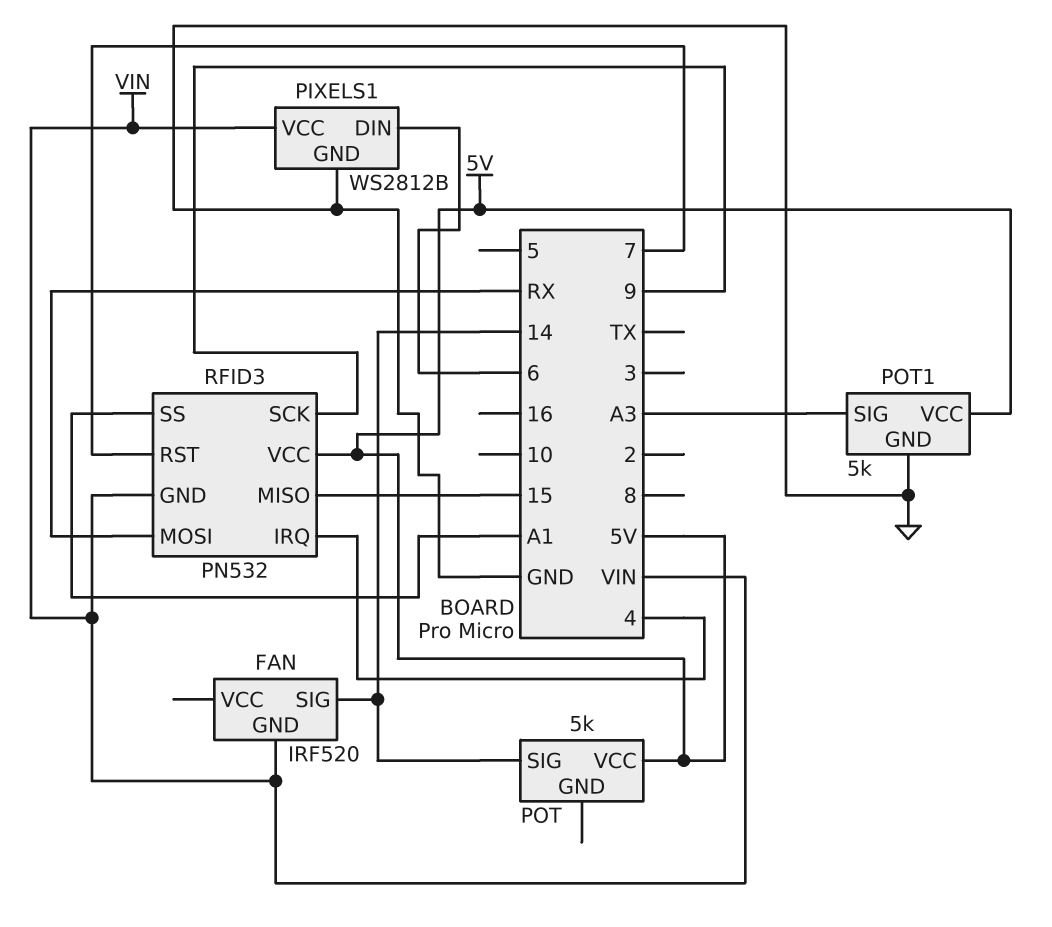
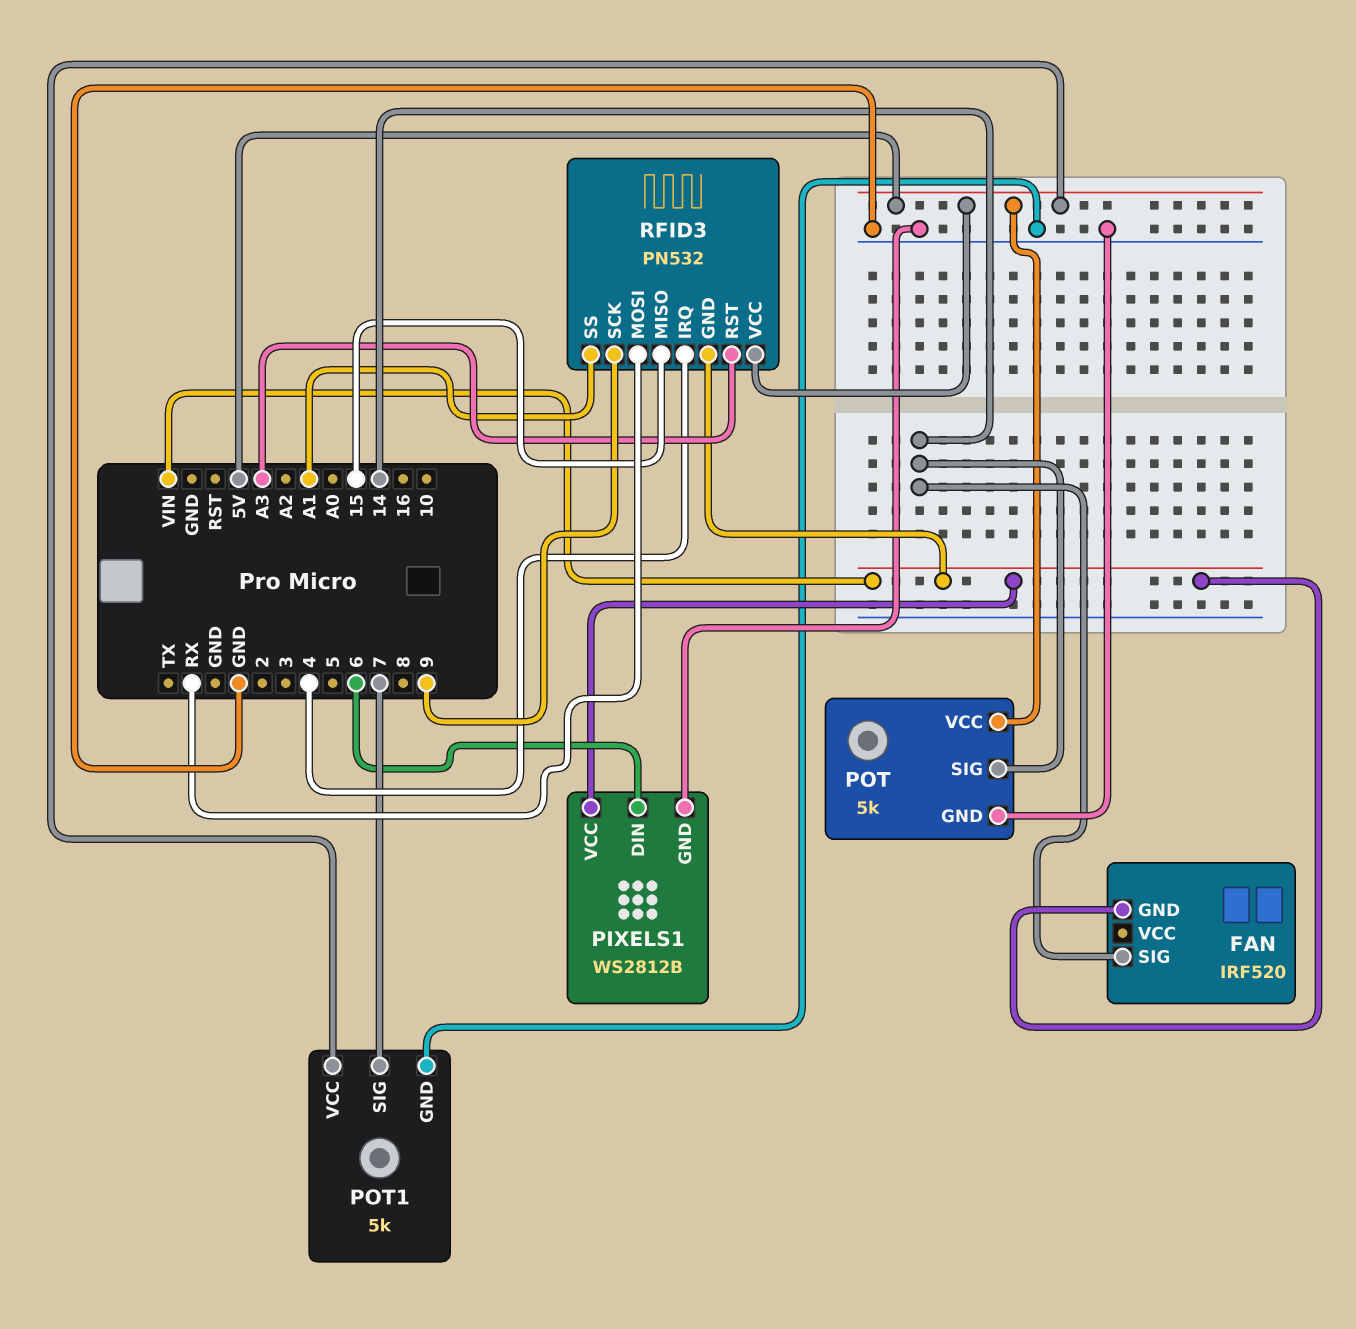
POT pin GND: none -> GND
POT1 pin SIG: A3 -> 7
RFID3 pin RST: 7 -> A3

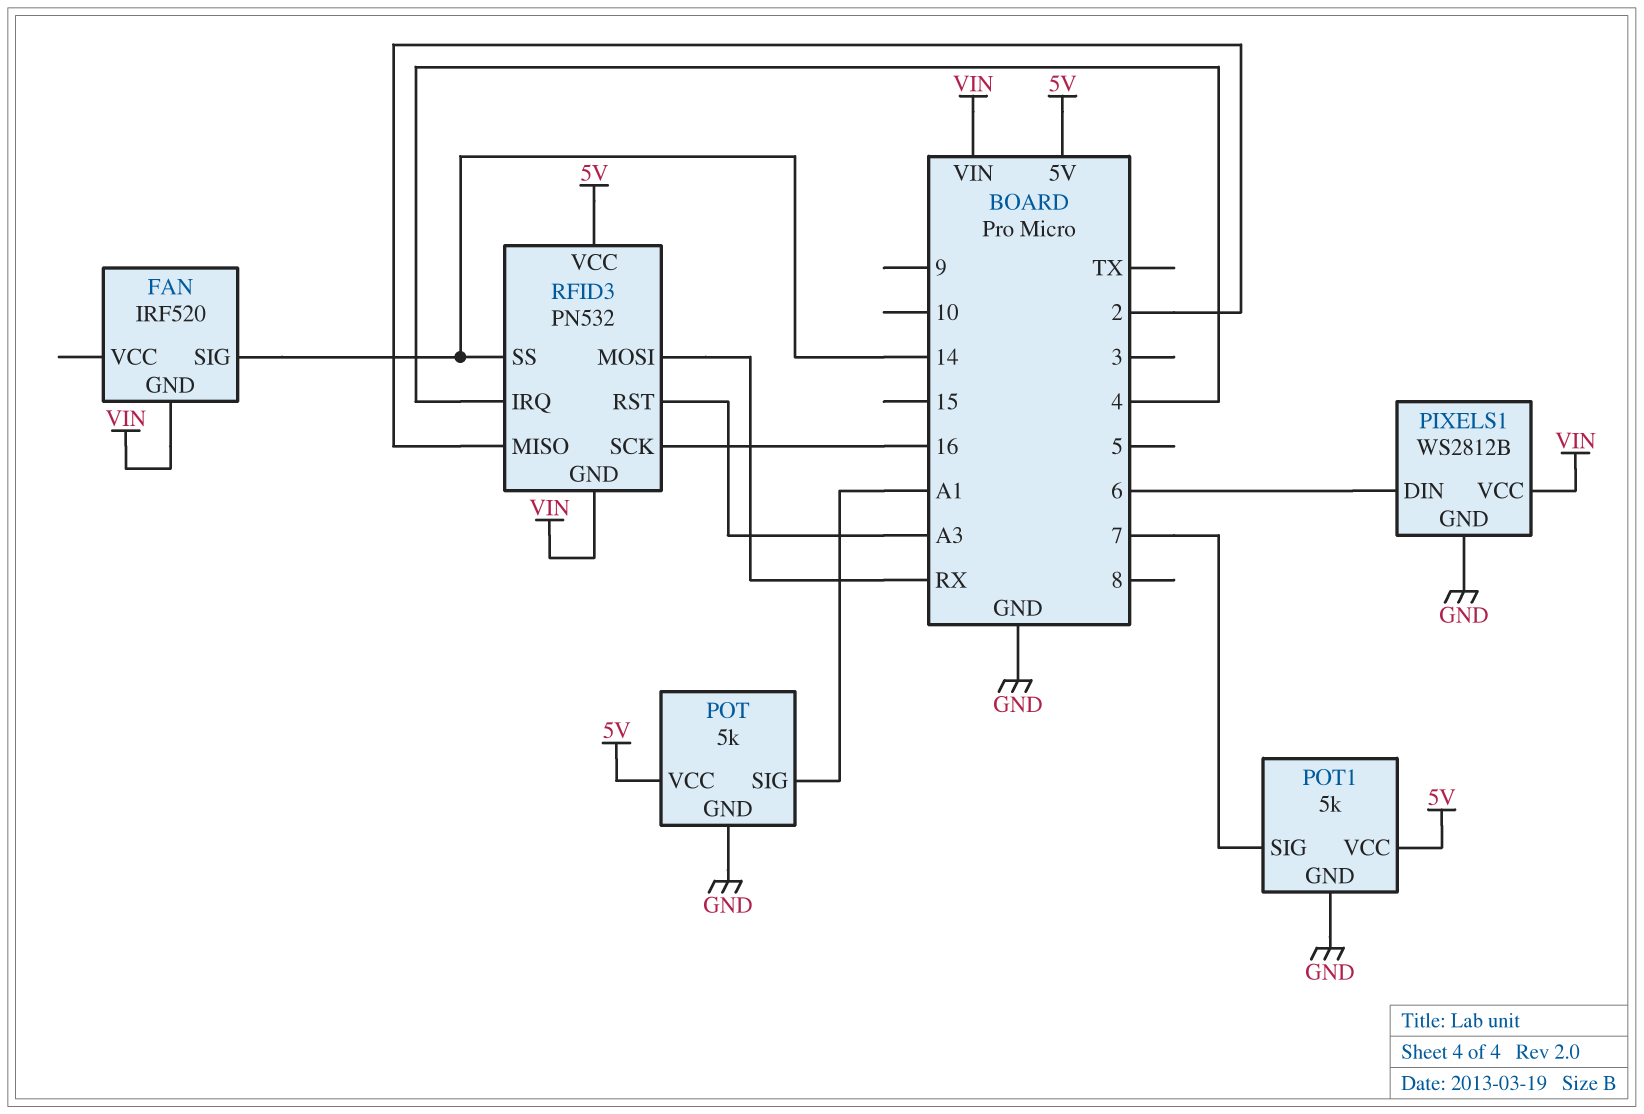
POT pin SIG: 14 -> A1
RFID3 pin MISO: 15 -> 2
RFID3 pin SCK: 9 -> 16
RFID3 pin SS: A1 -> 14

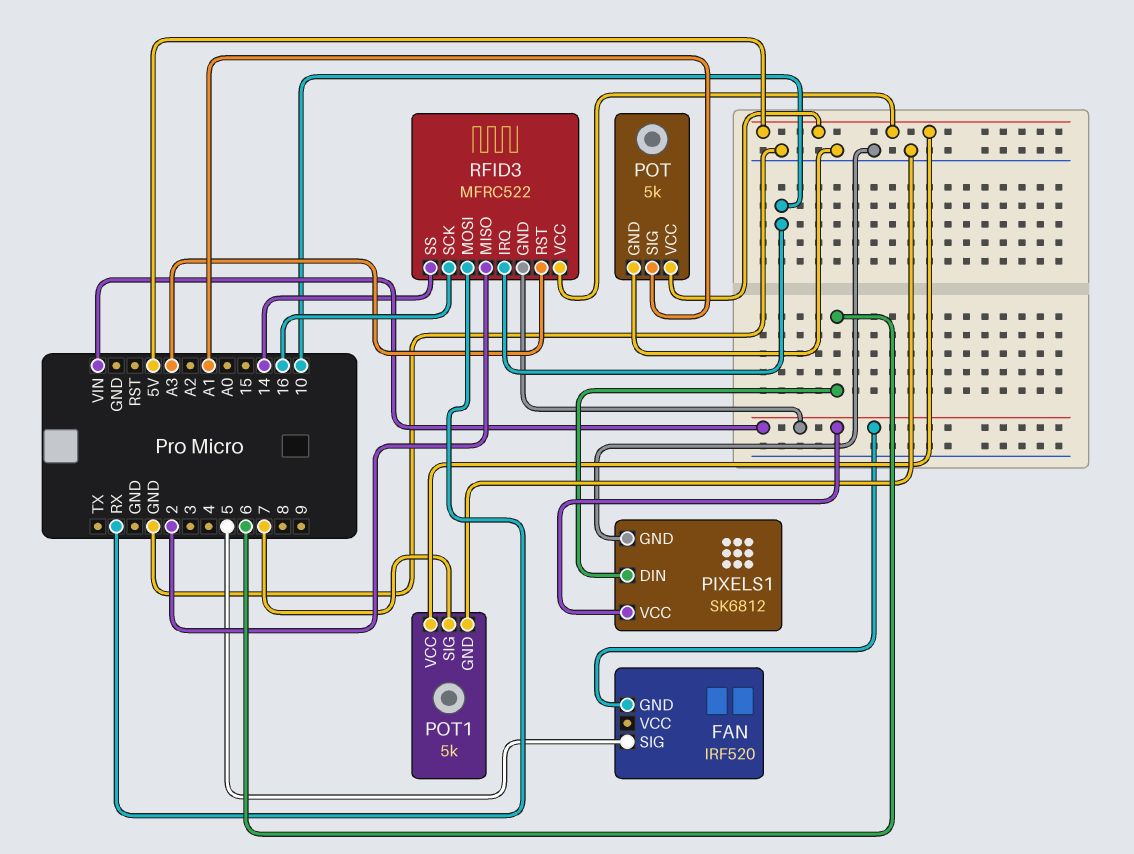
FAN pin SIG: 14 -> 5
PIXELS1: WS2812B -> SK6812
RFID3: PN532 -> MFRC522
RFID3 pin IRQ: 4 -> 10

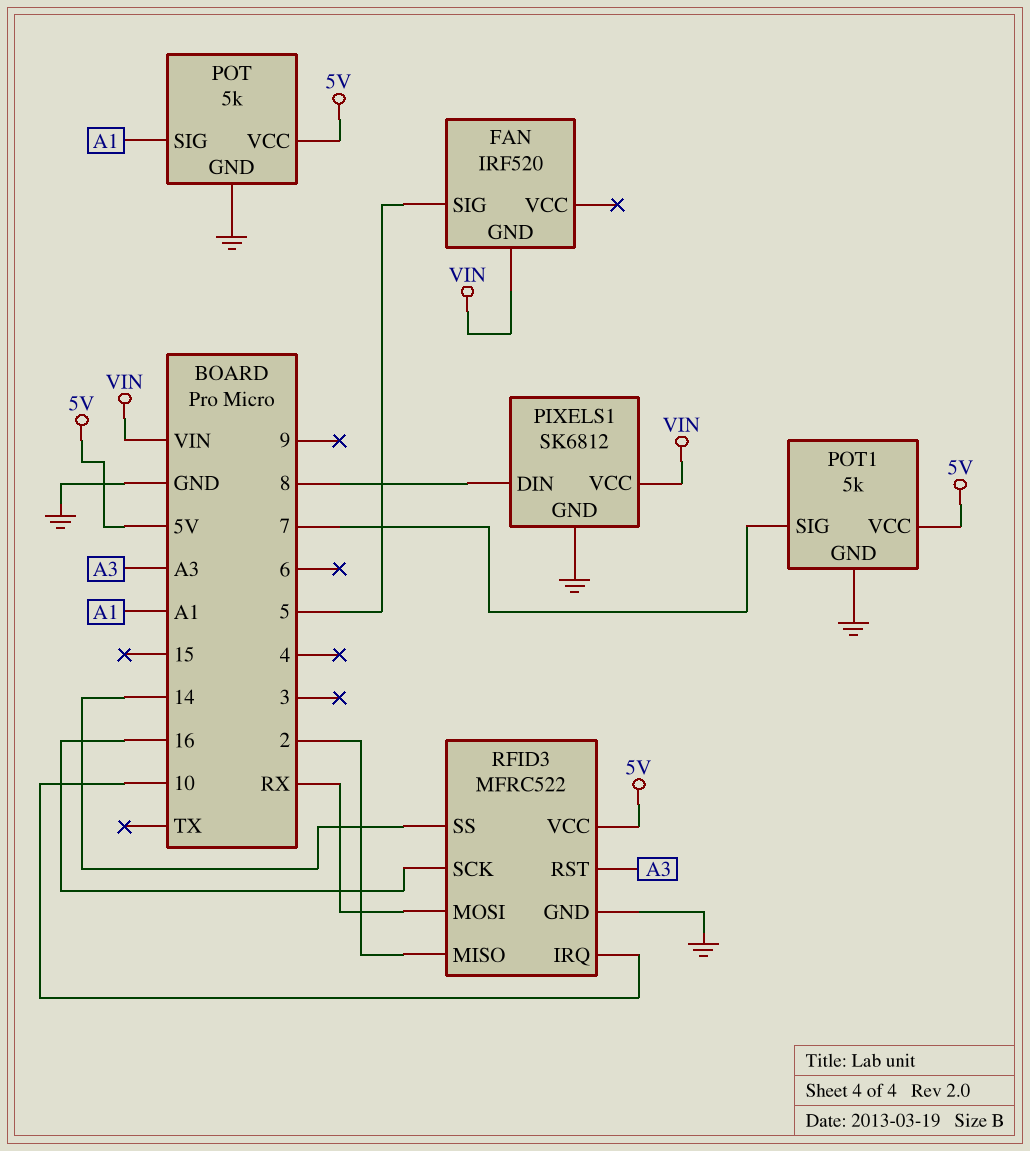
PIXELS1 pin DIN: 6 -> 8
RFID3 pin GND: VIN -> GND

